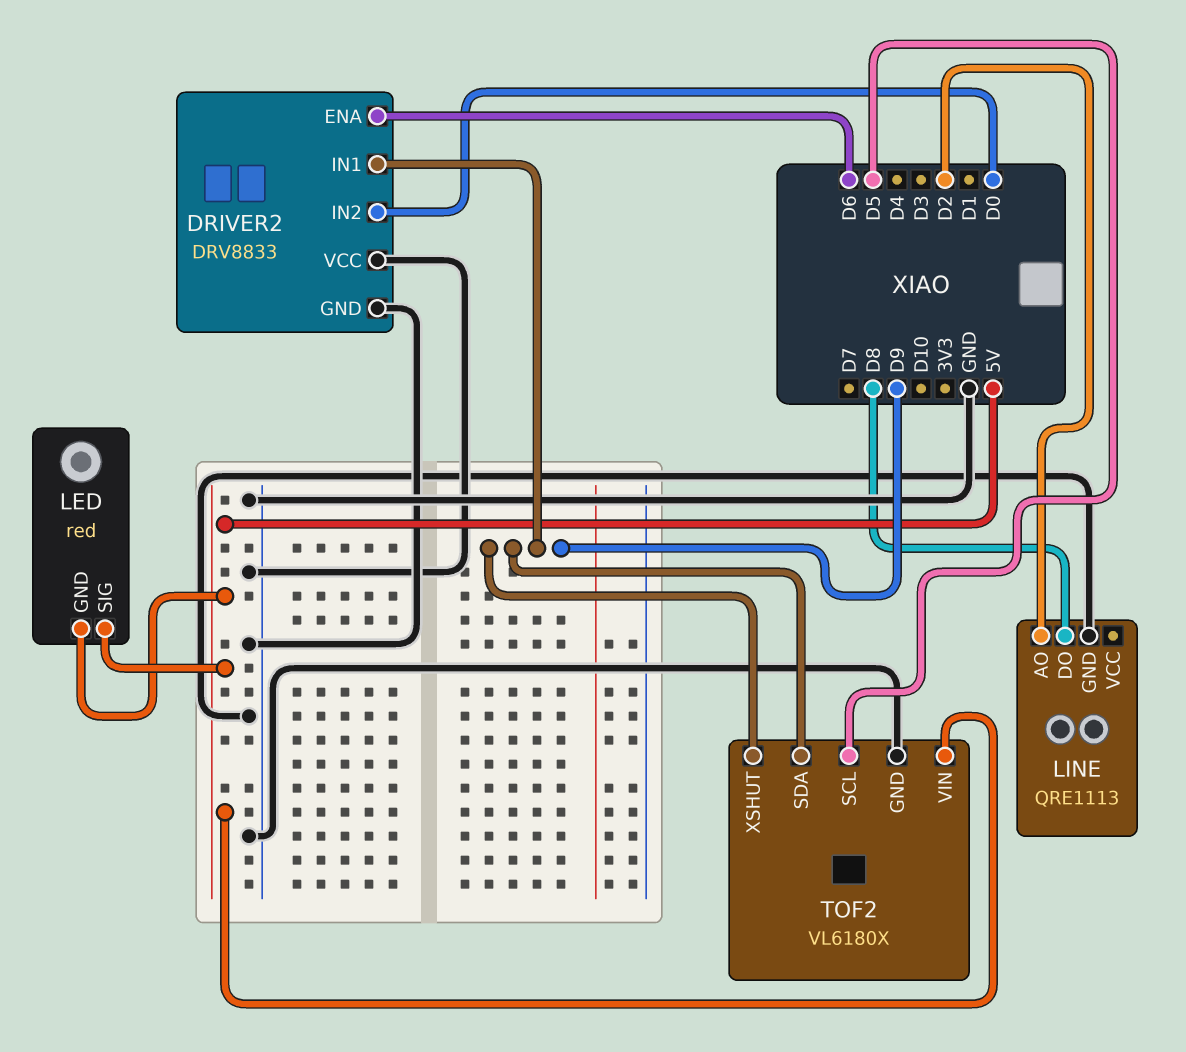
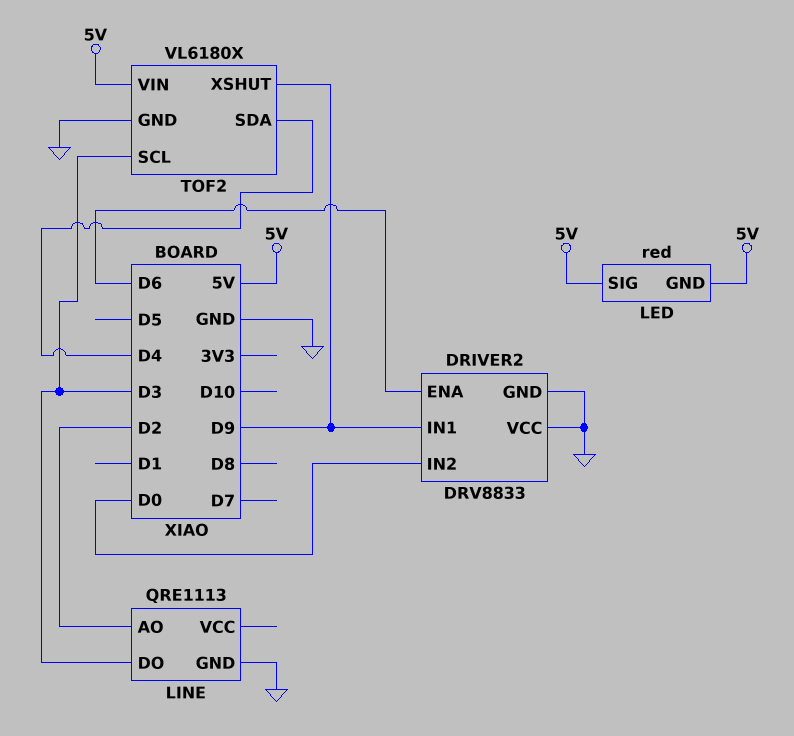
LINE pin DO: D8 -> D3
TOF2 pin SCL: D5 -> D3
TOF2 pin SDA: D9 -> D4

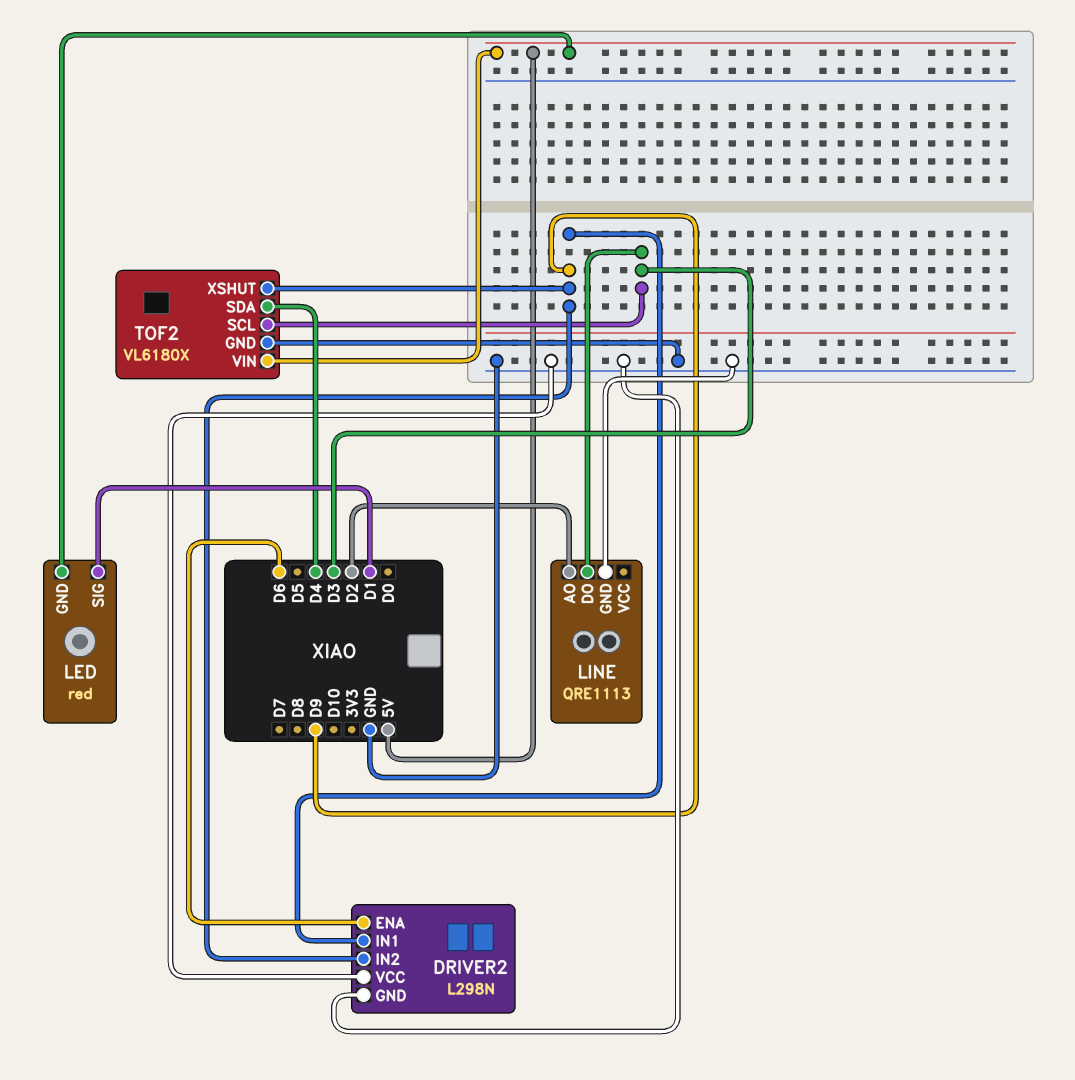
DRIVER2: DRV8833 -> L298N
DRIVER2 pin IN2: D0 -> D9
LED pin SIG: 5V -> D1

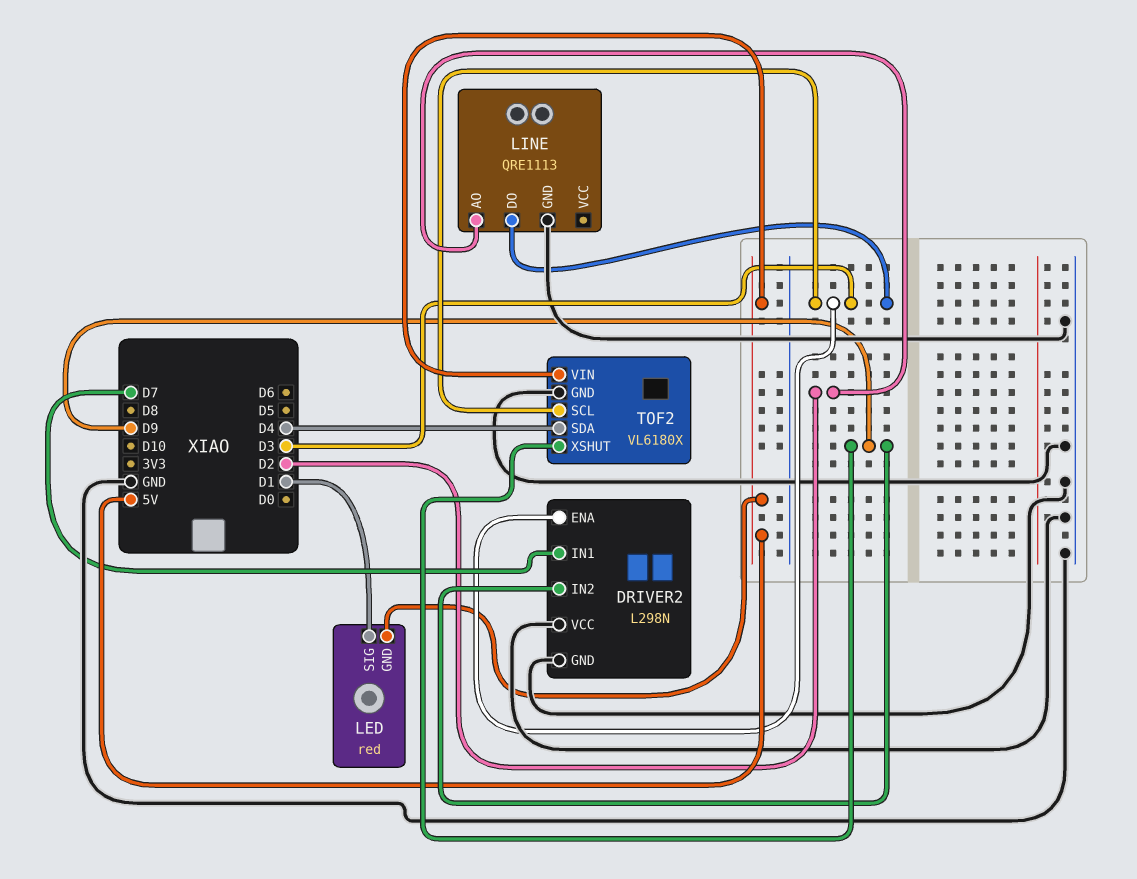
DRIVER2 pin ENA: D6 -> D3
DRIVER2 pin IN1: D9 -> D7

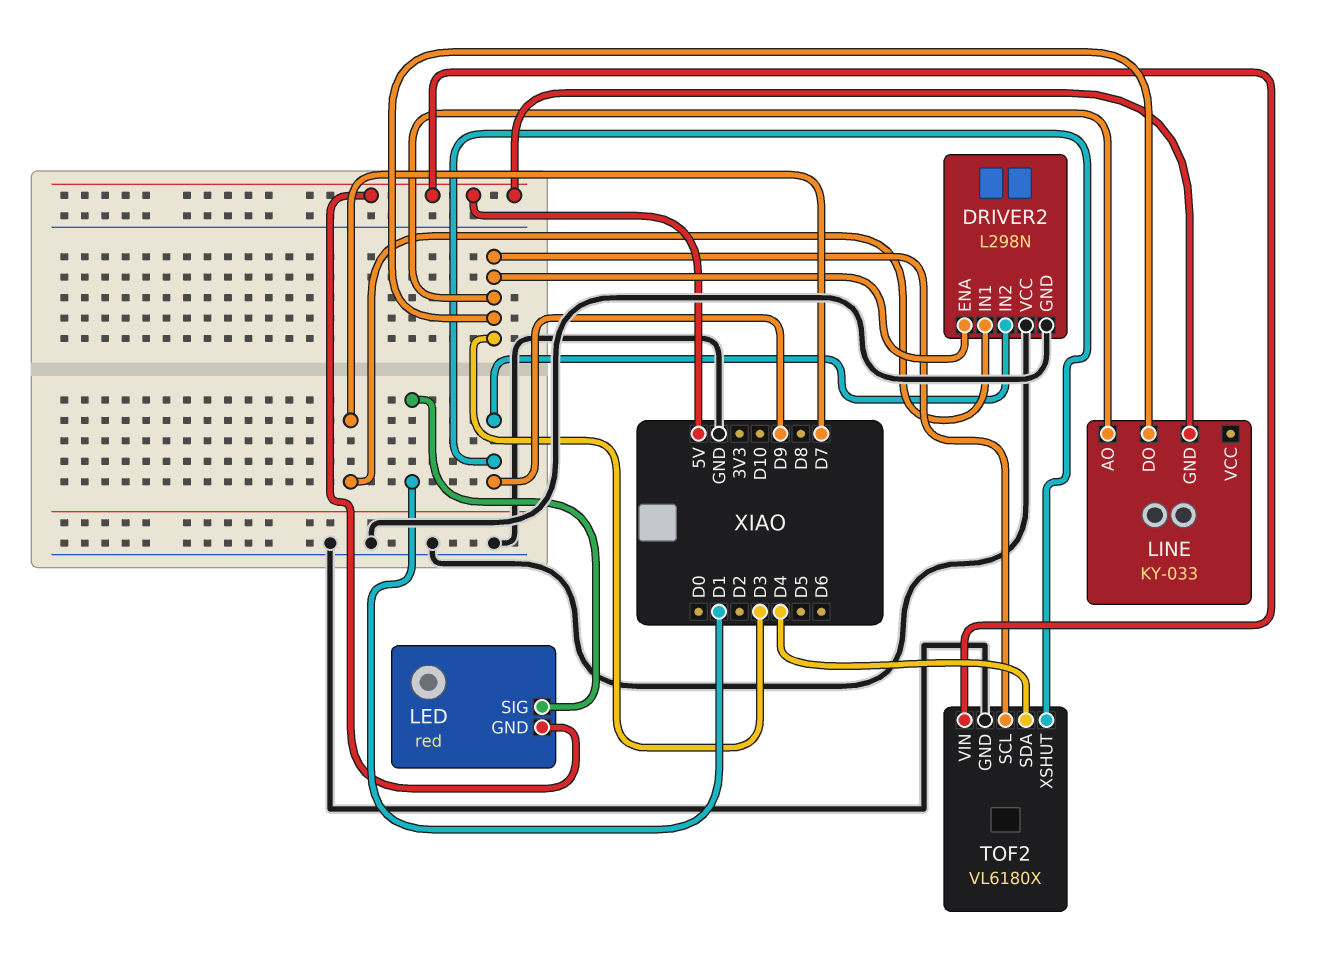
LINE: QRE1113 -> KY-033
LINE pin AO: D2 -> D3
LINE pin GND: GND -> 5V

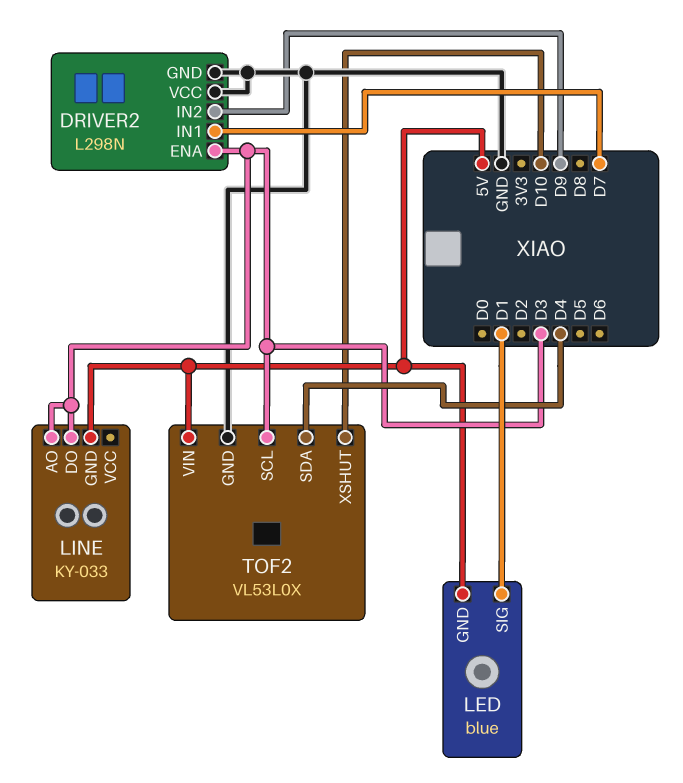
LED: red -> blue
TOF2: VL6180X -> VL53L0X
TOF2 pin XSHUT: D9 -> D10

